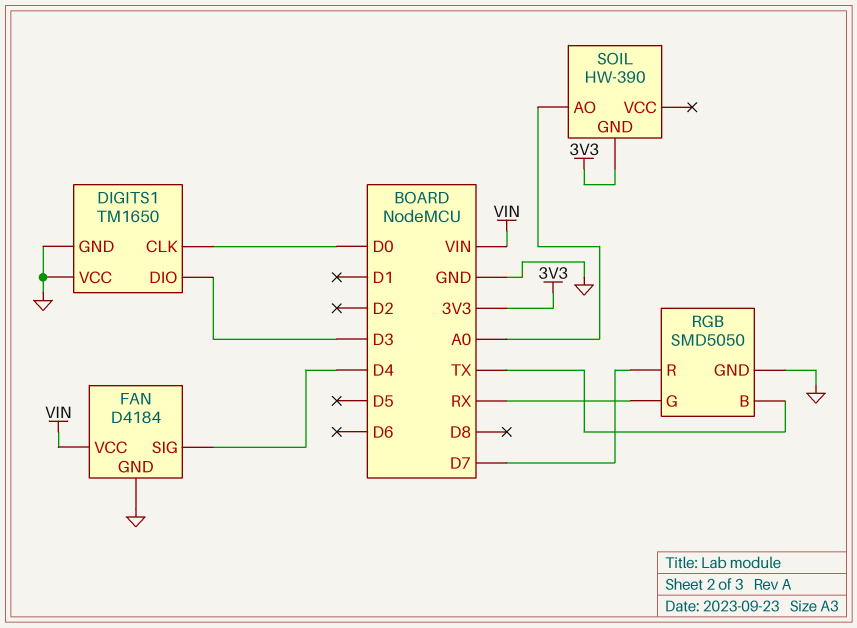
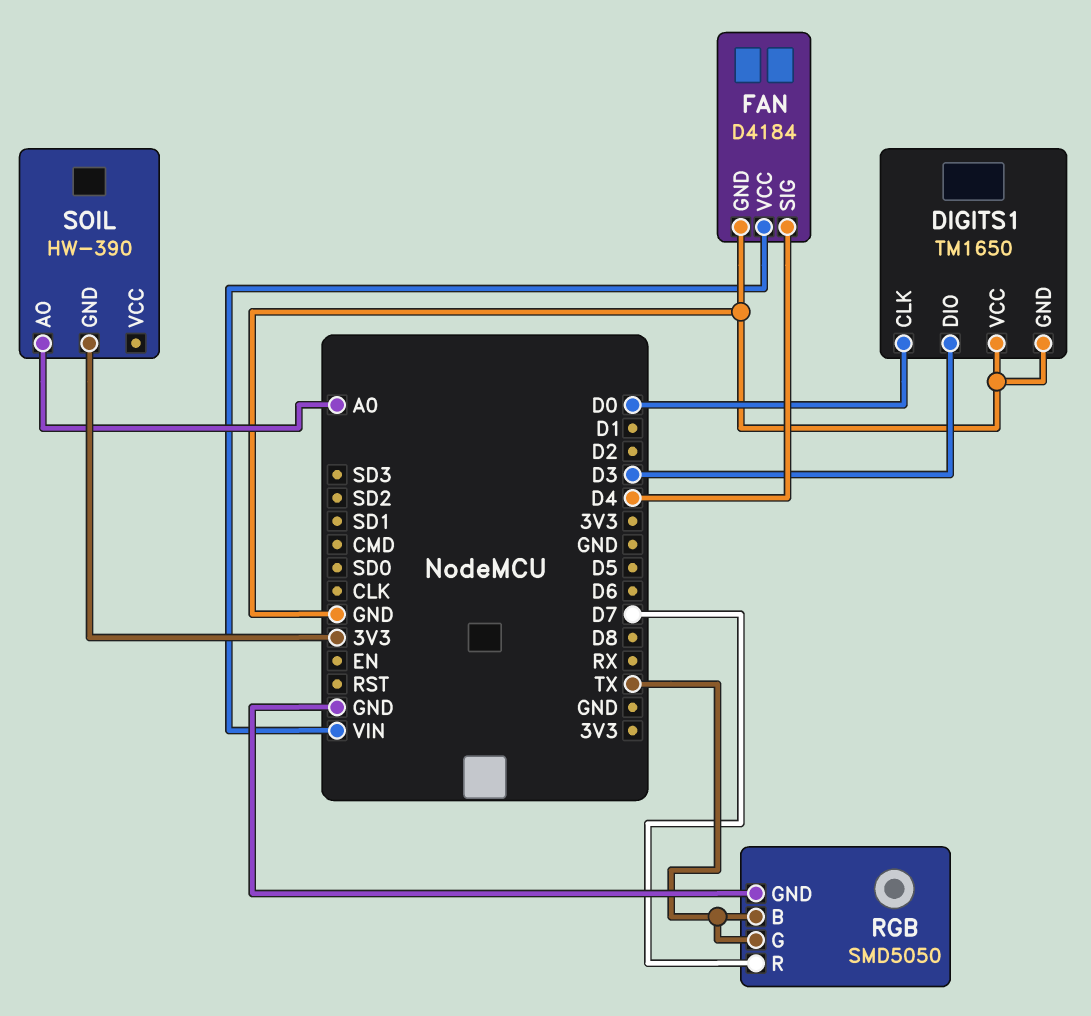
RGB pin G: RX -> TX

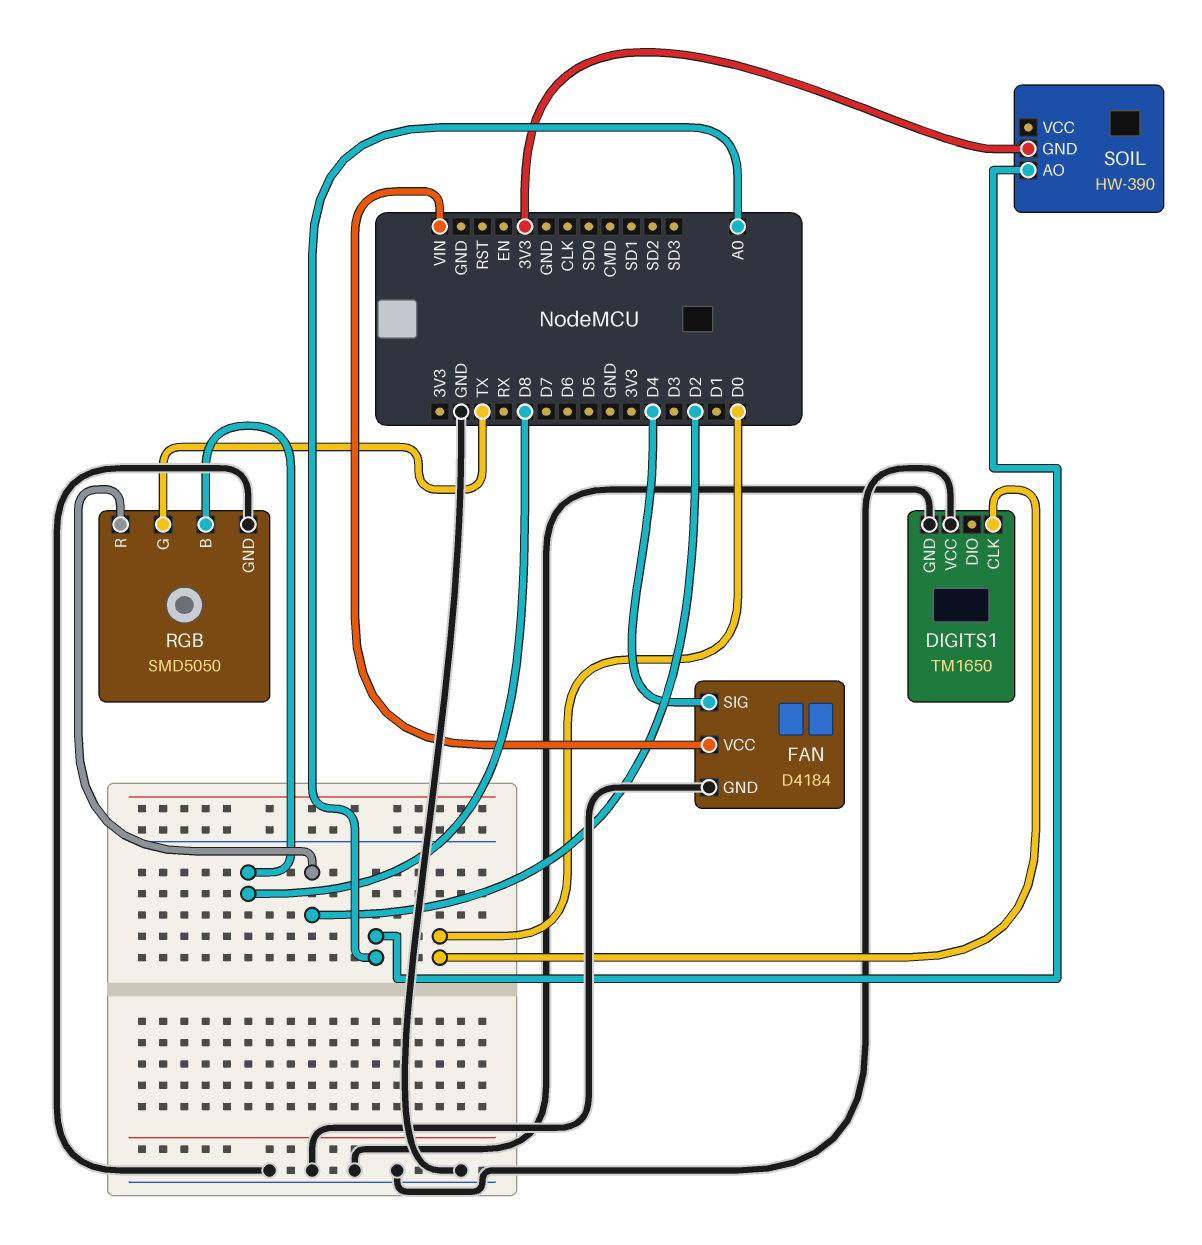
DIGITS1 pin DIO: D3 -> none
RGB pin B: TX -> D8
RGB pin R: D7 -> D2

